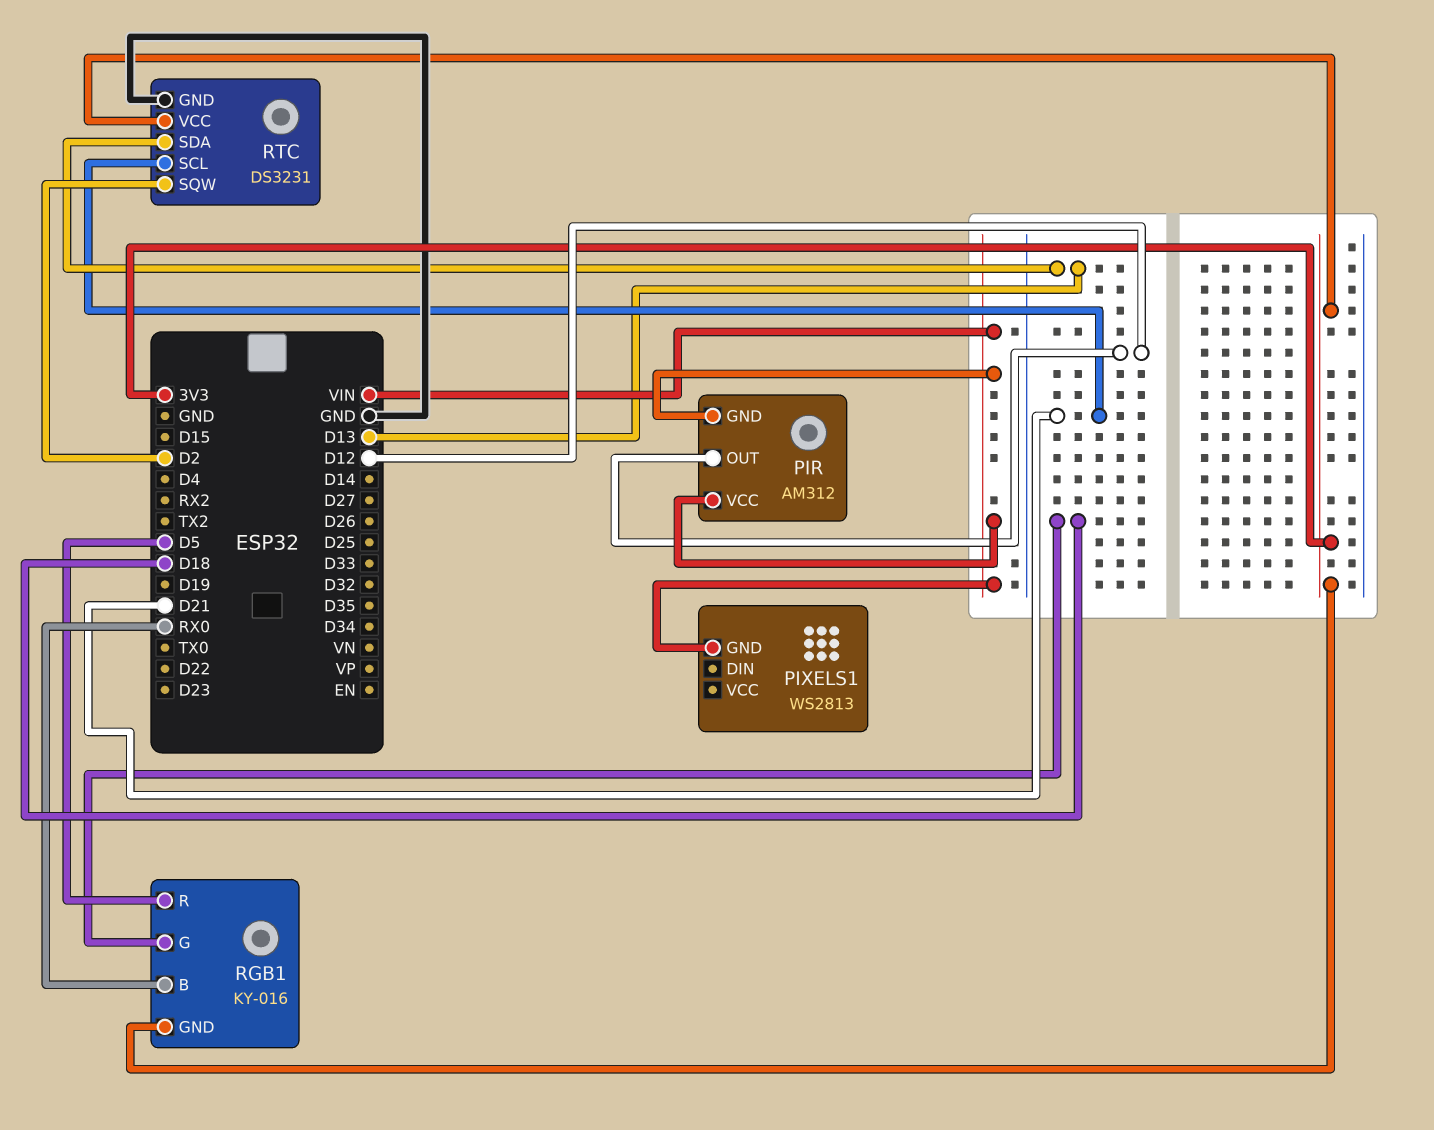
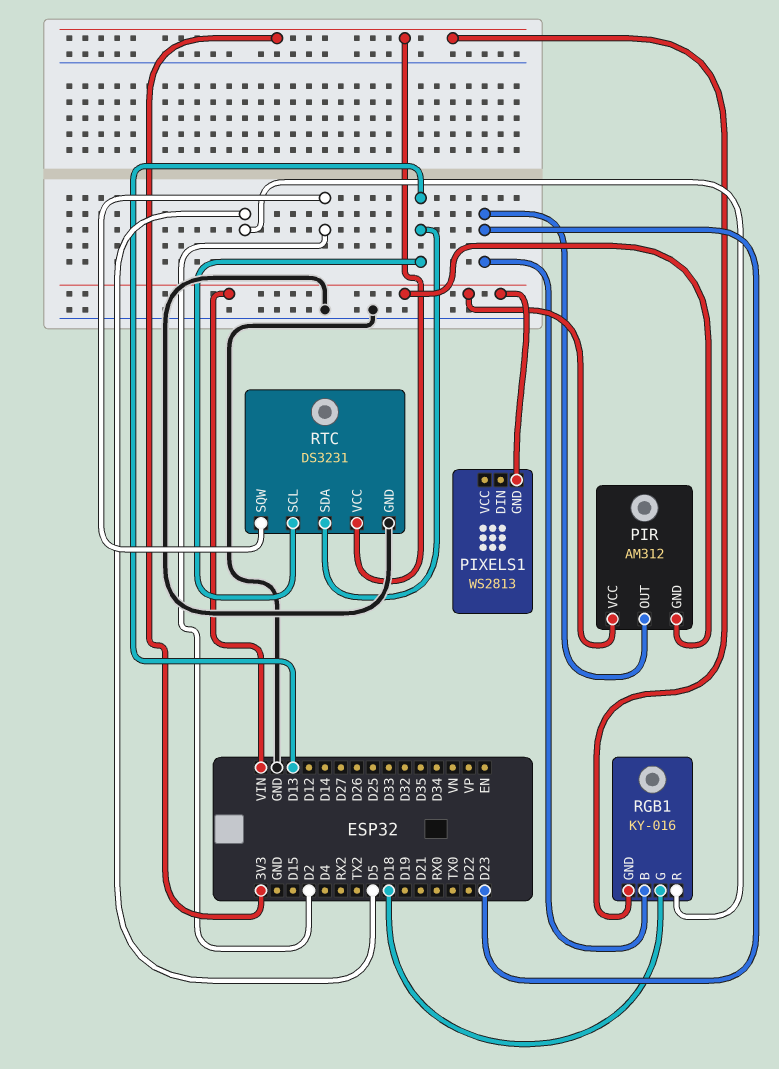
PIR pin OUT: D12 -> D23
RGB1 pin B: RX0 -> D23
RTC pin SCL: D21 -> D13

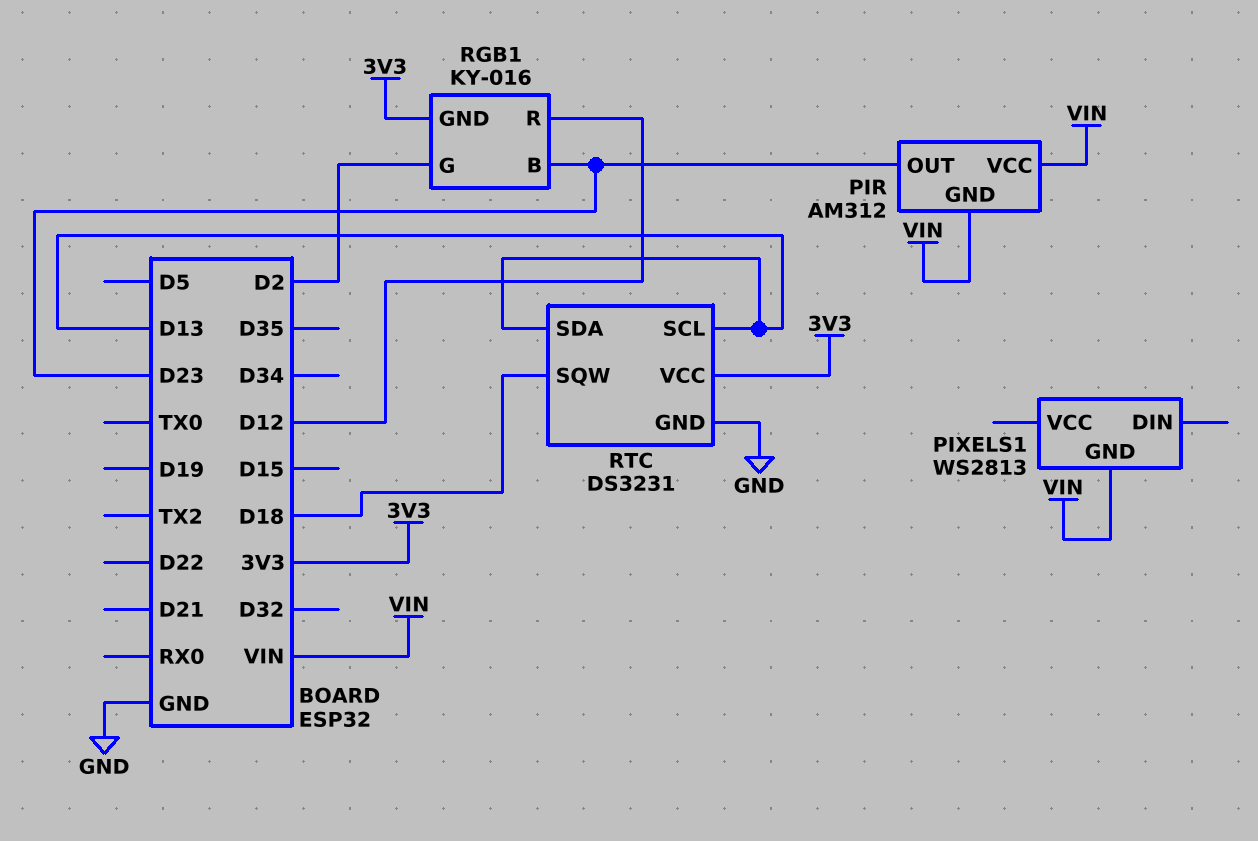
RGB1 pin G: D18 -> D2
RGB1 pin R: D5 -> D12
RTC pin SQW: D2 -> D18

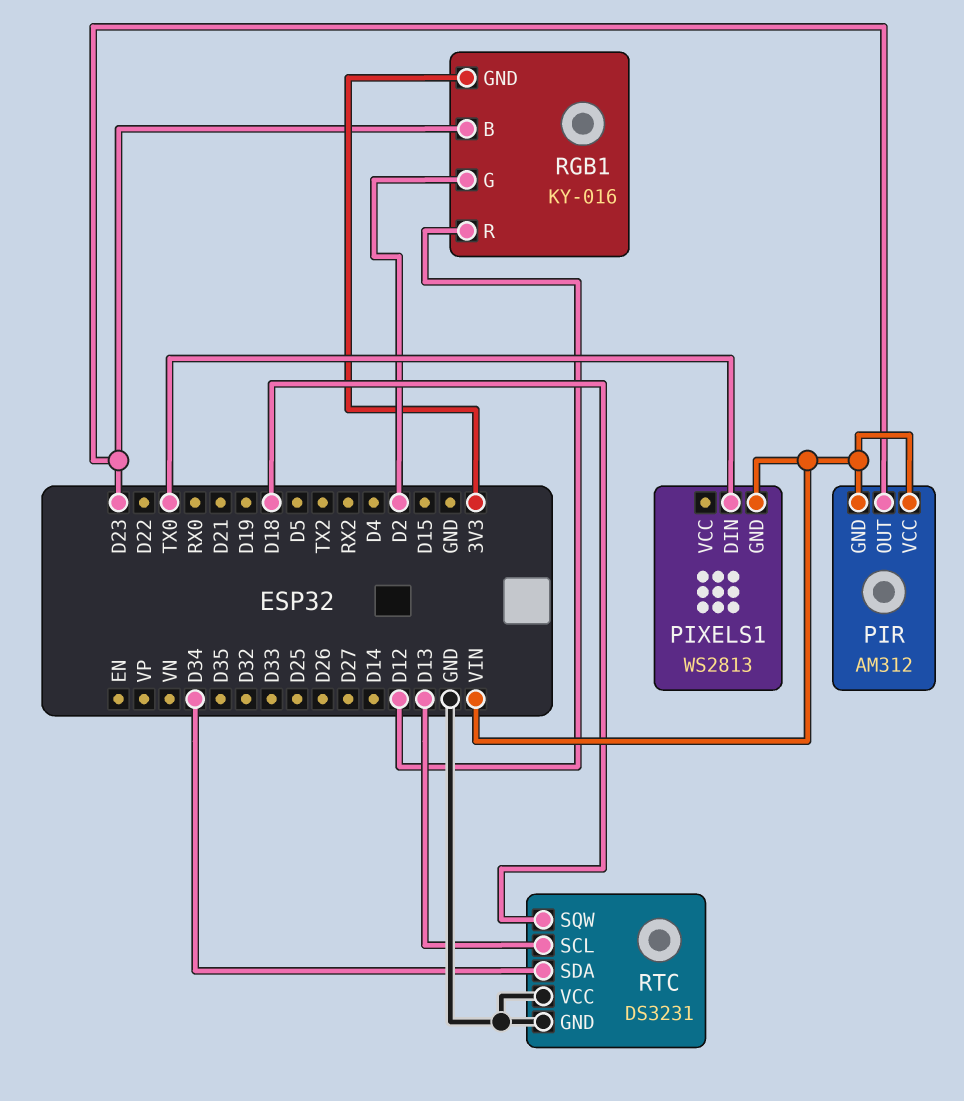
PIXELS1 pin DIN: none -> TX0
RTC pin SDA: D13 -> D34
RTC pin VCC: 3V3 -> GND

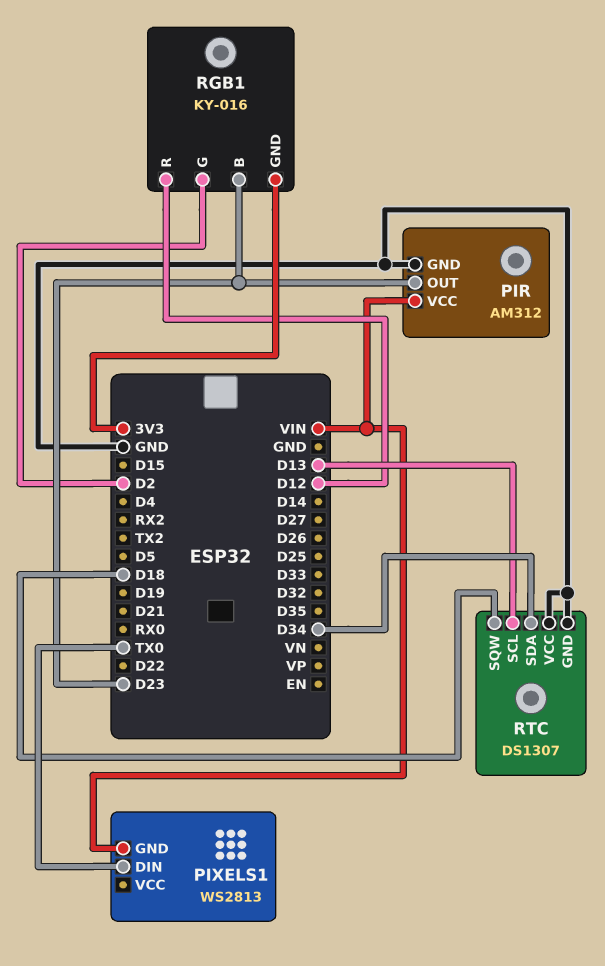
PIR pin GND: VIN -> GND
RTC: DS3231 -> DS1307

